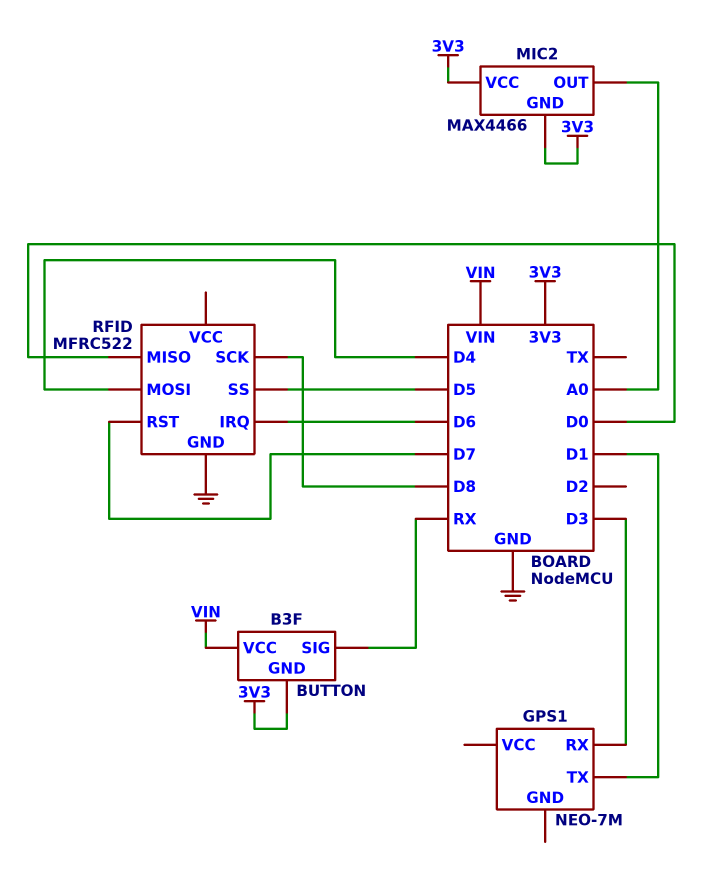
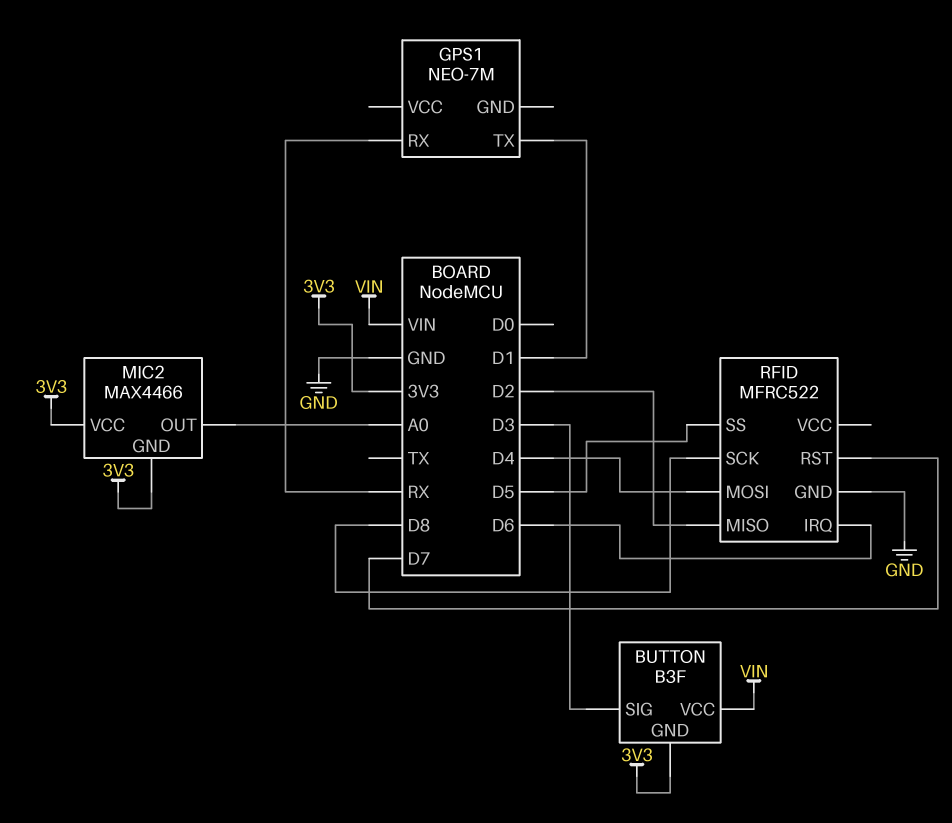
BUTTON pin SIG: RX -> D3
GPS1 pin RX: D3 -> RX
RFID pin MISO: D0 -> D2

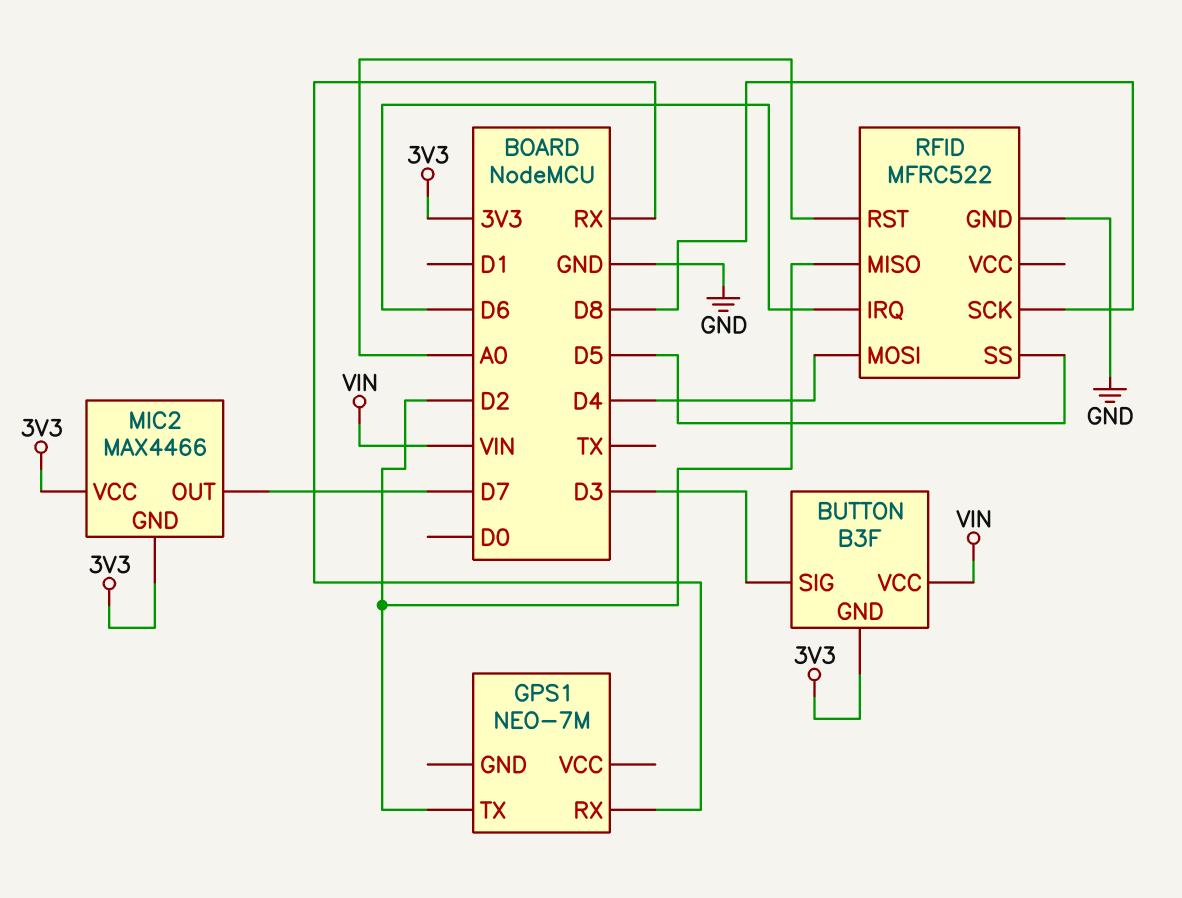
GPS1 pin TX: D1 -> D2
MIC2 pin OUT: A0 -> D7
RFID pin RST: D7 -> A0

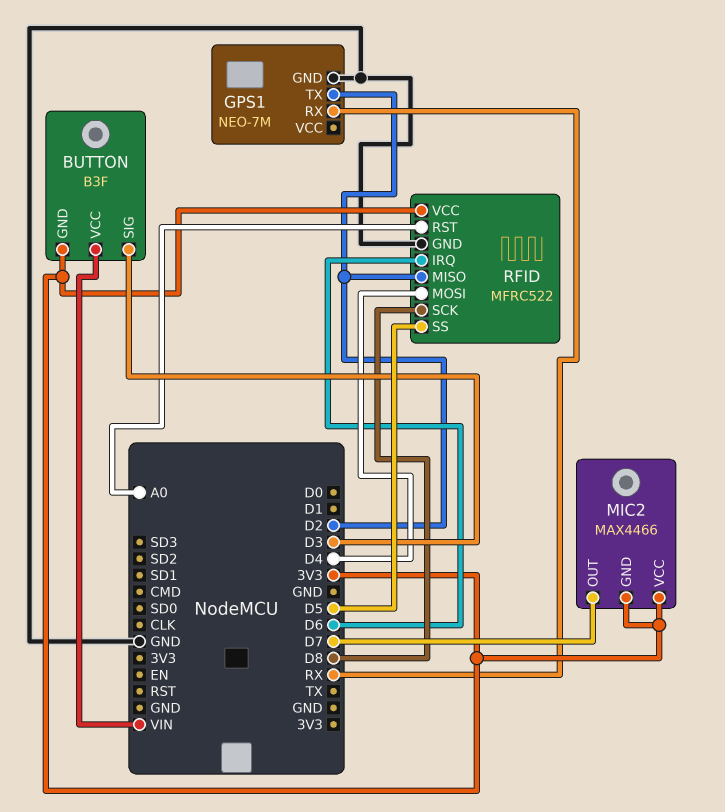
GPS1 pin GND: none -> GND
RFID pin VCC: none -> 3V3

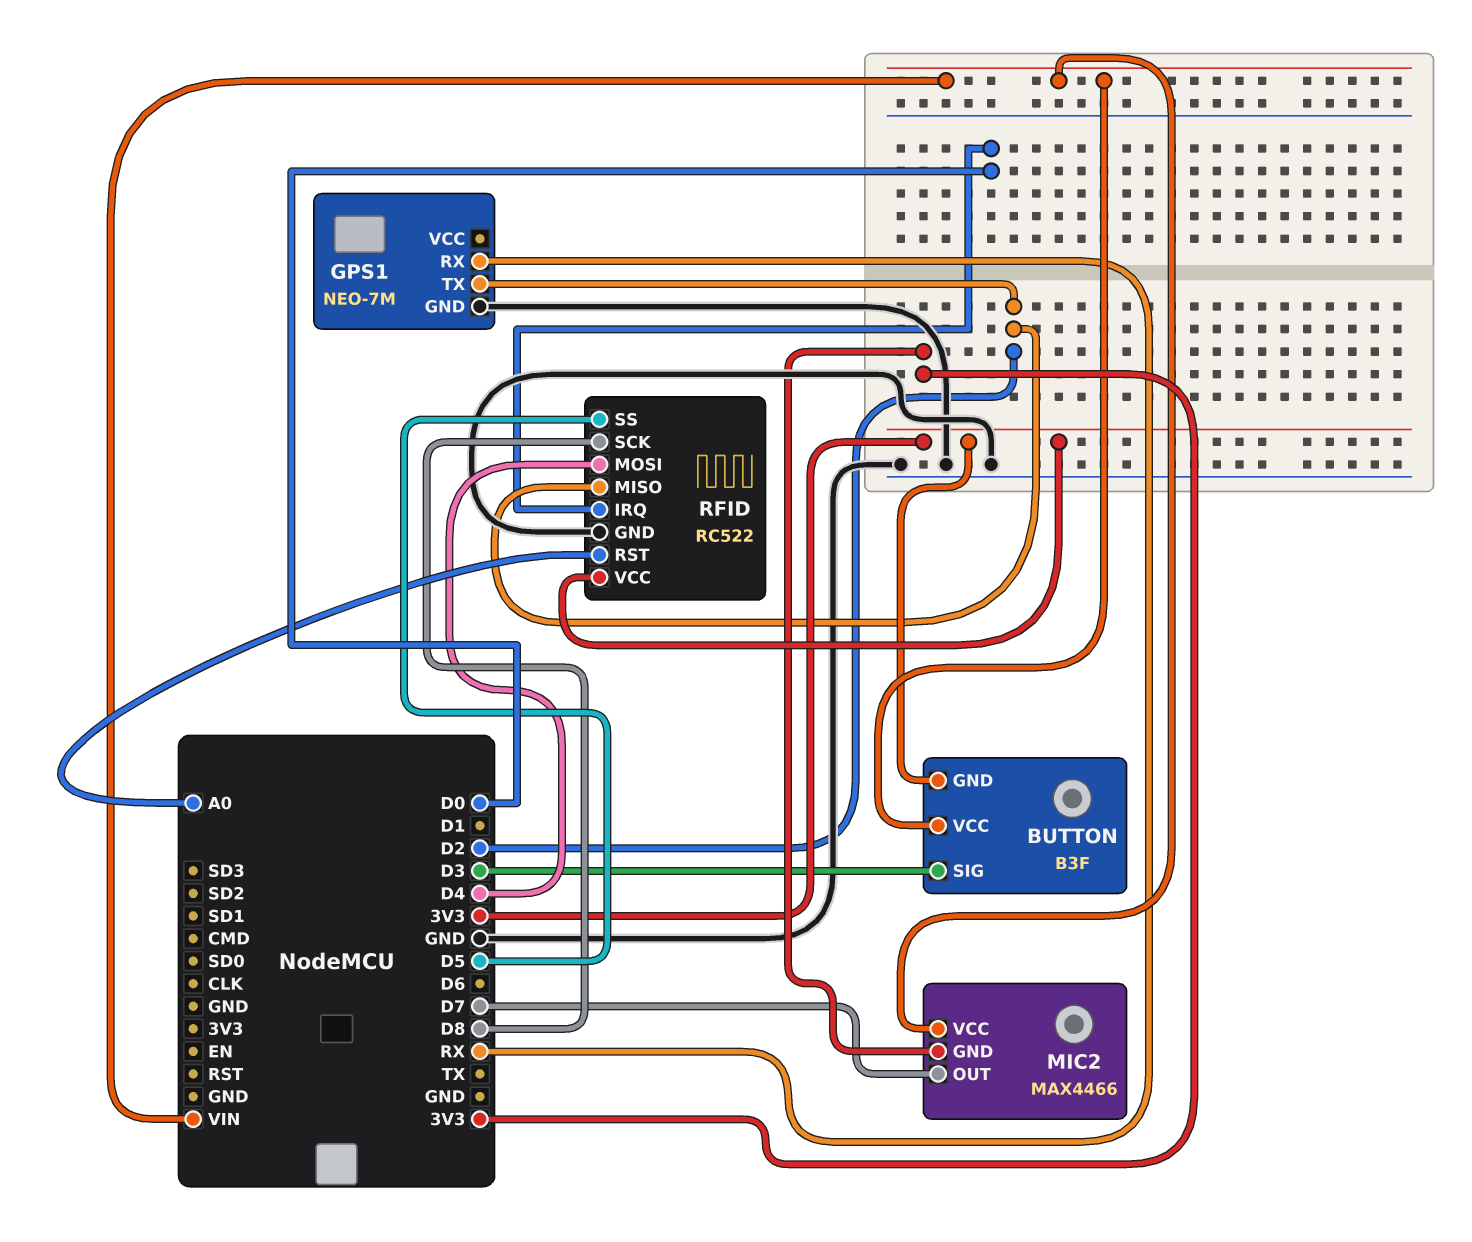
MIC2 pin VCC: 3V3 -> VIN
RFID: MFRC522 -> RC522
RFID pin IRQ: D6 -> D0

